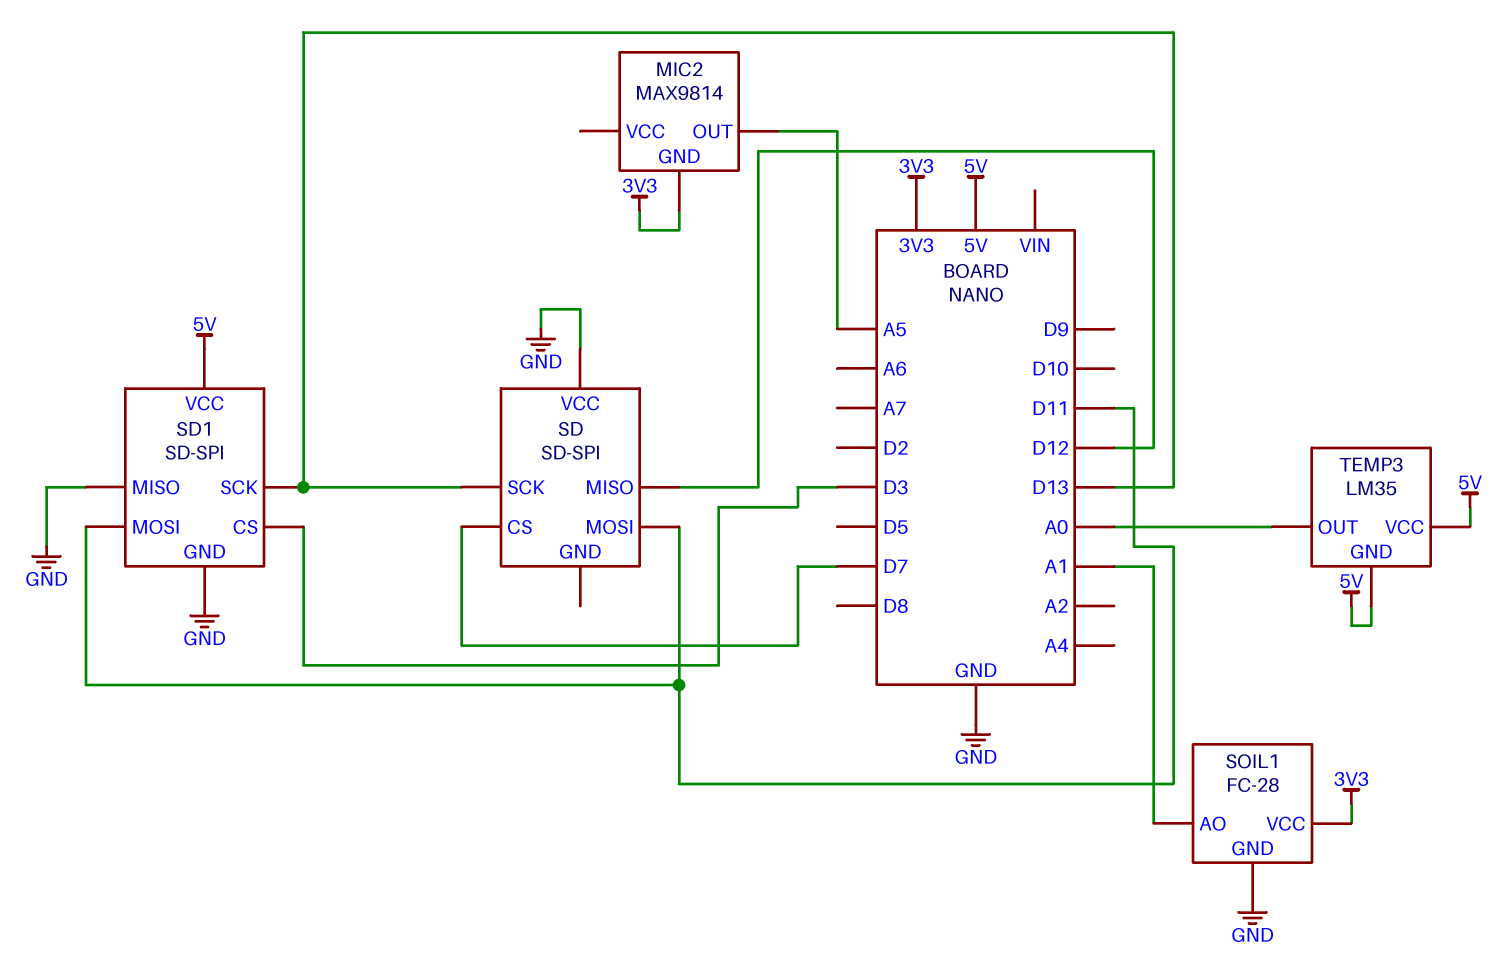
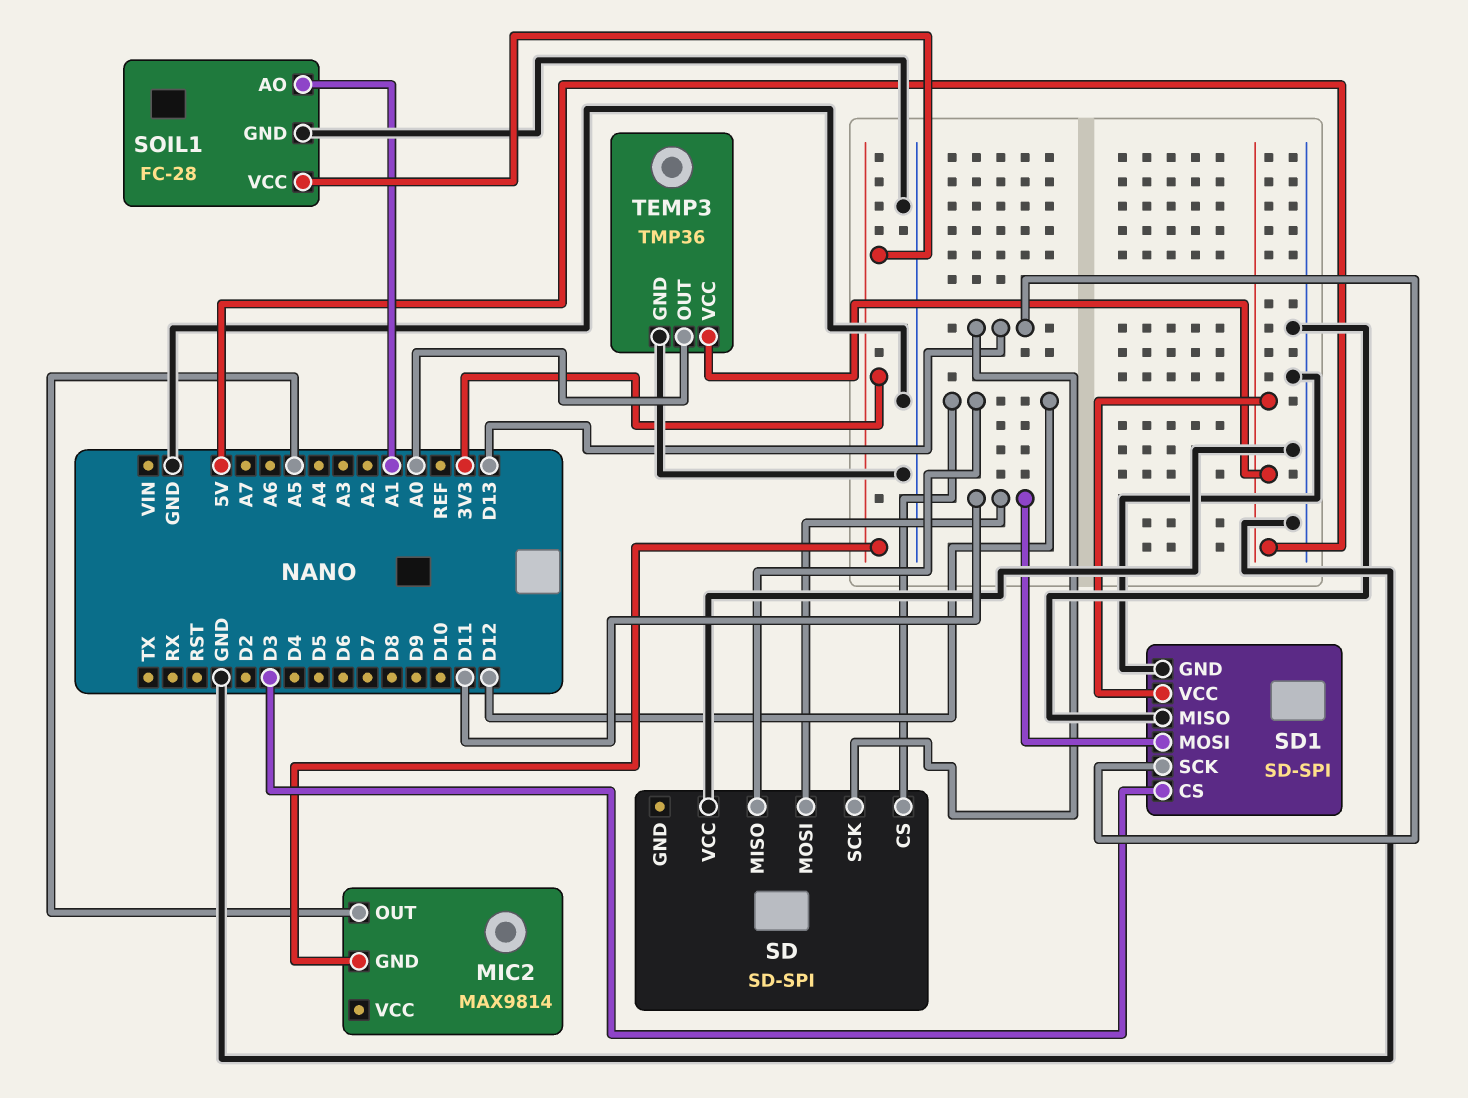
SD pin CS: D7 -> D12
TEMP3: LM35 -> TMP36
TEMP3 pin GND: 5V -> GND

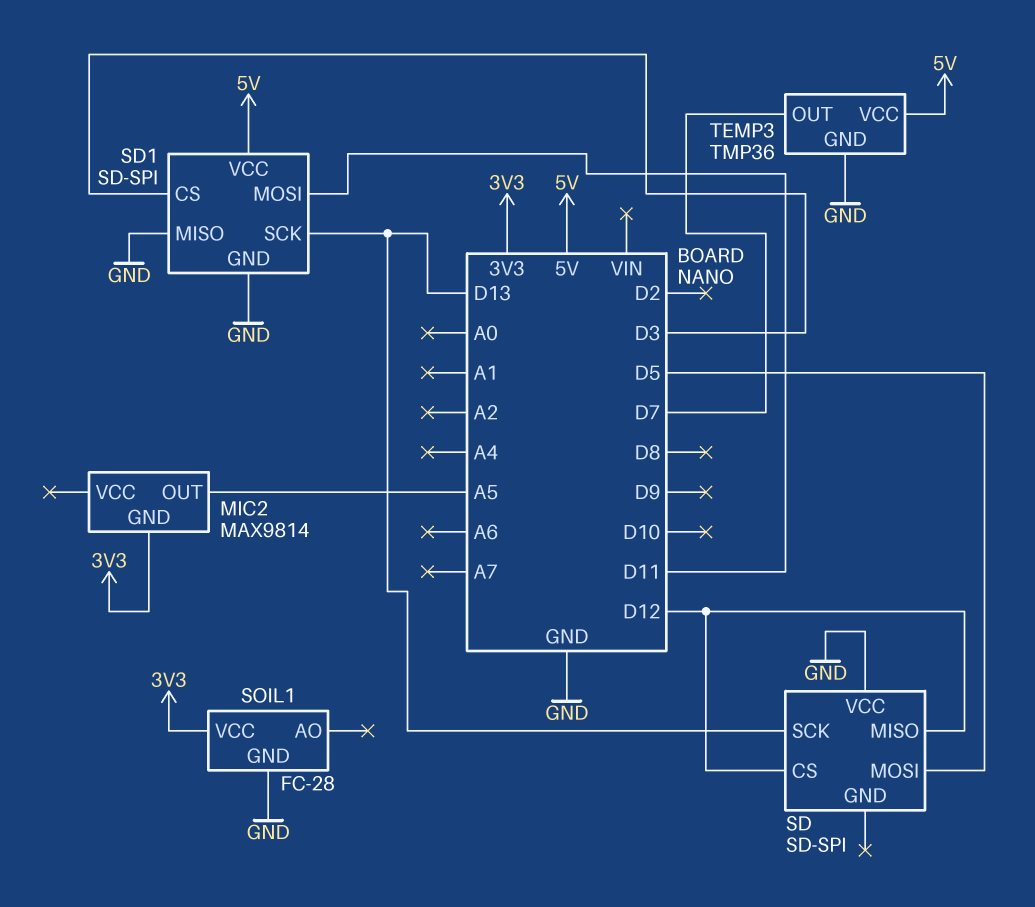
SD pin MOSI: D11 -> D5
SOIL1 pin AO: A1 -> none
TEMP3 pin OUT: A0 -> D7

